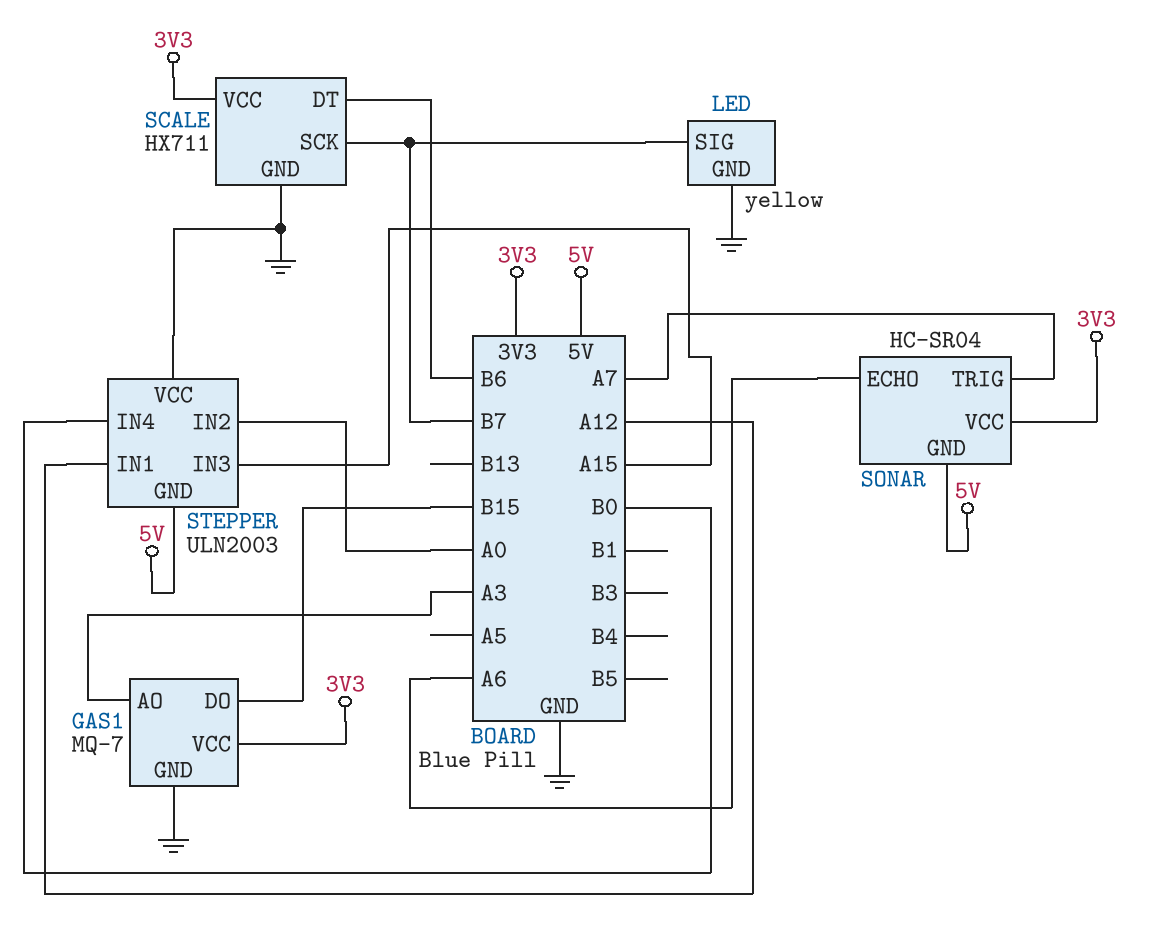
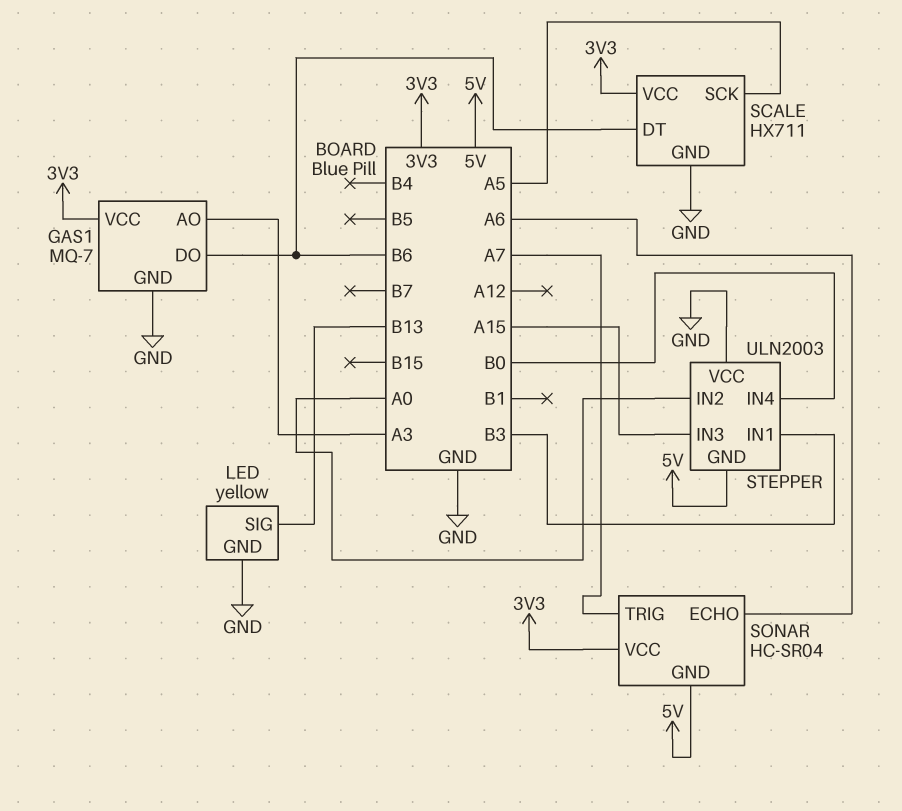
GAS1 pin DO: B15 -> B6
LED pin SIG: B7 -> B13
SCALE pin SCK: B7 -> A5
STEPPER pin IN1: A12 -> B3

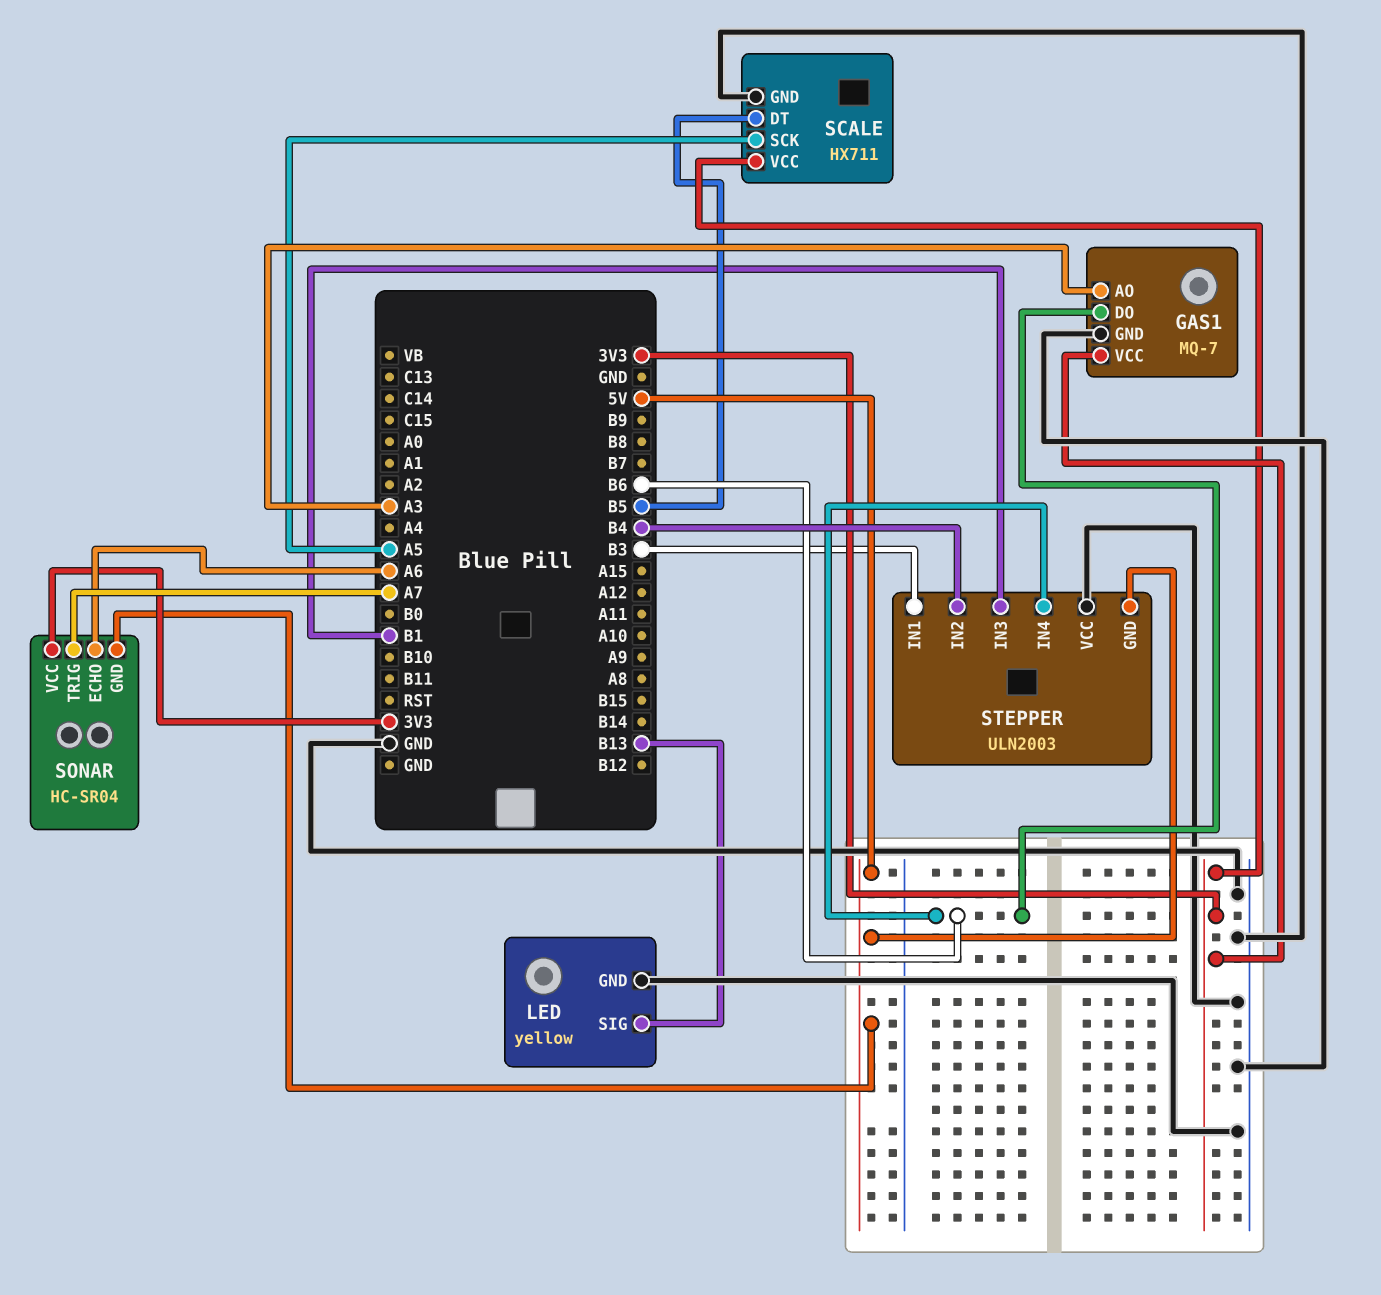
SCALE pin DT: B6 -> B5
STEPPER pin IN2: A0 -> B4
STEPPER pin IN3: A15 -> B1
STEPPER pin IN4: B0 -> B6

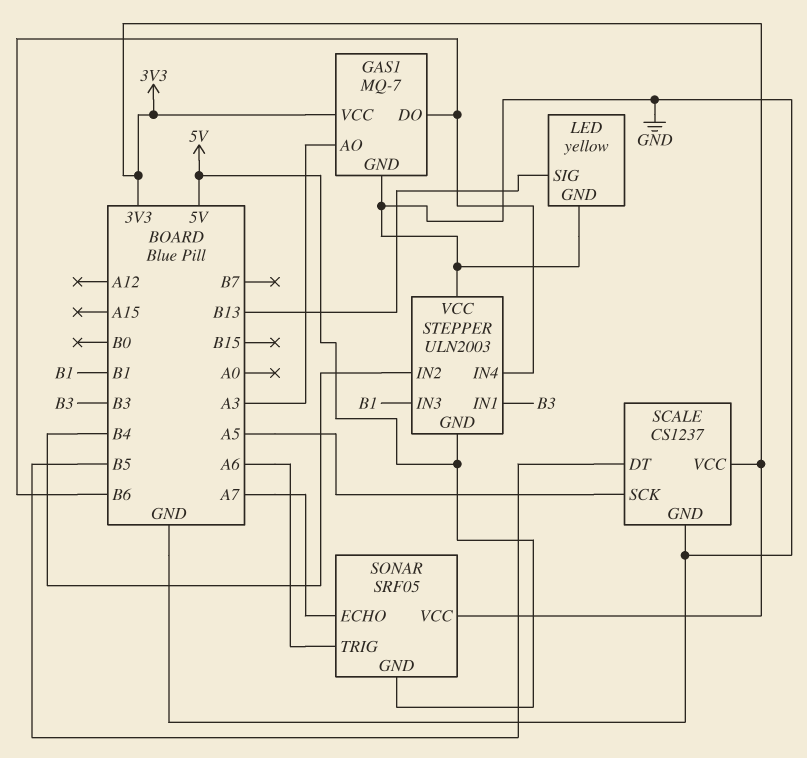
SCALE: HX711 -> CS1237
SONAR: HC-SR04 -> SRF05
SONAR pin ECHO: A6 -> A7
SONAR pin TRIG: A7 -> A6

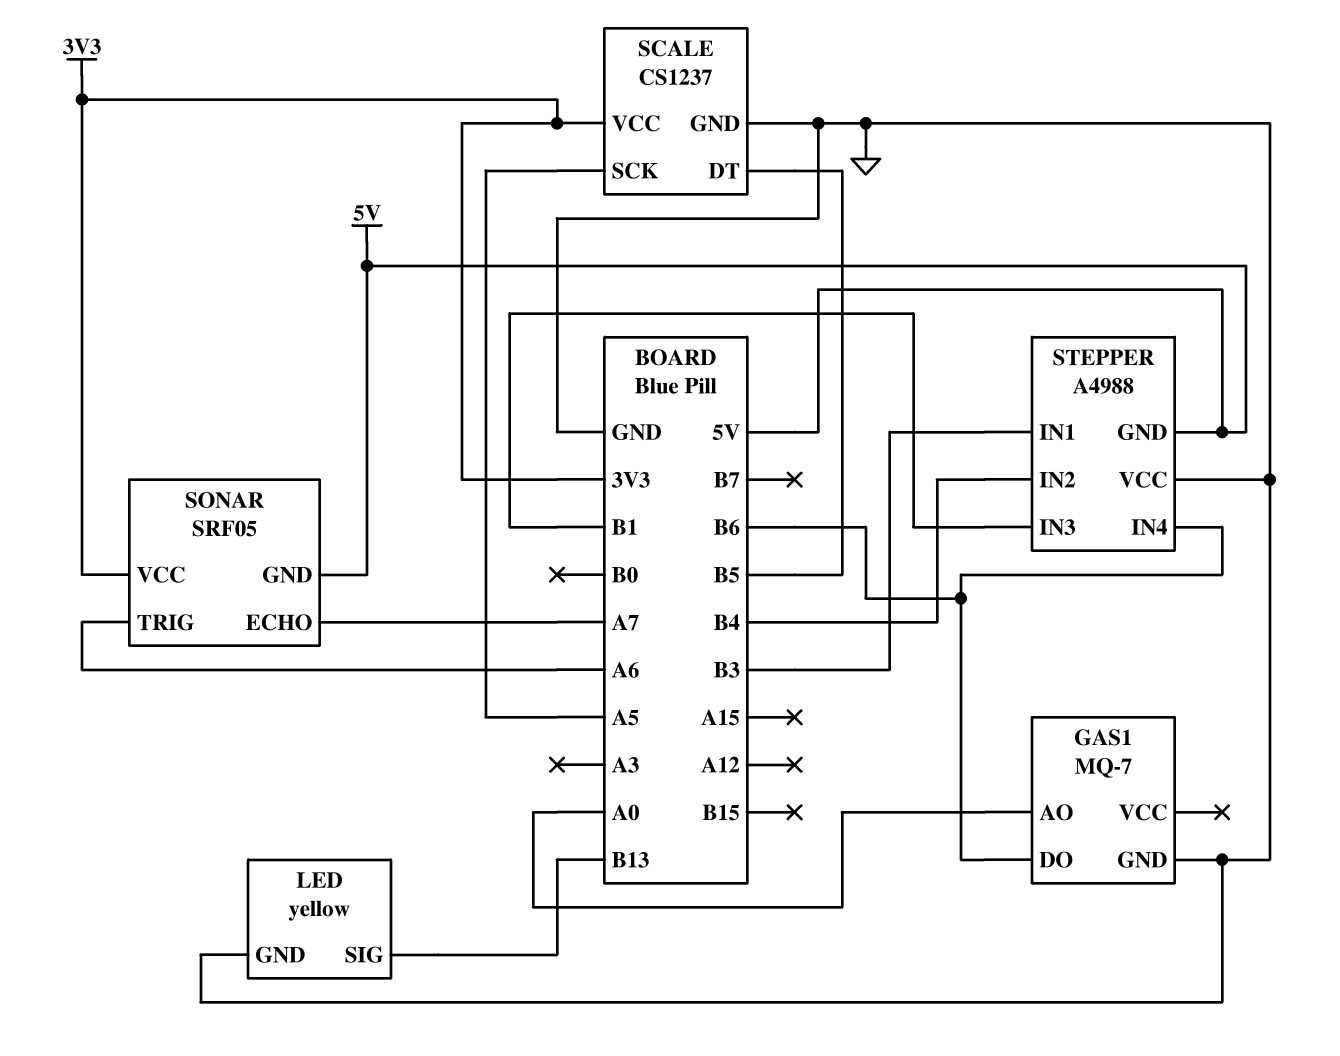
GAS1 pin AO: A3 -> A0
GAS1 pin VCC: 3V3 -> none
STEPPER: ULN2003 -> A4988

